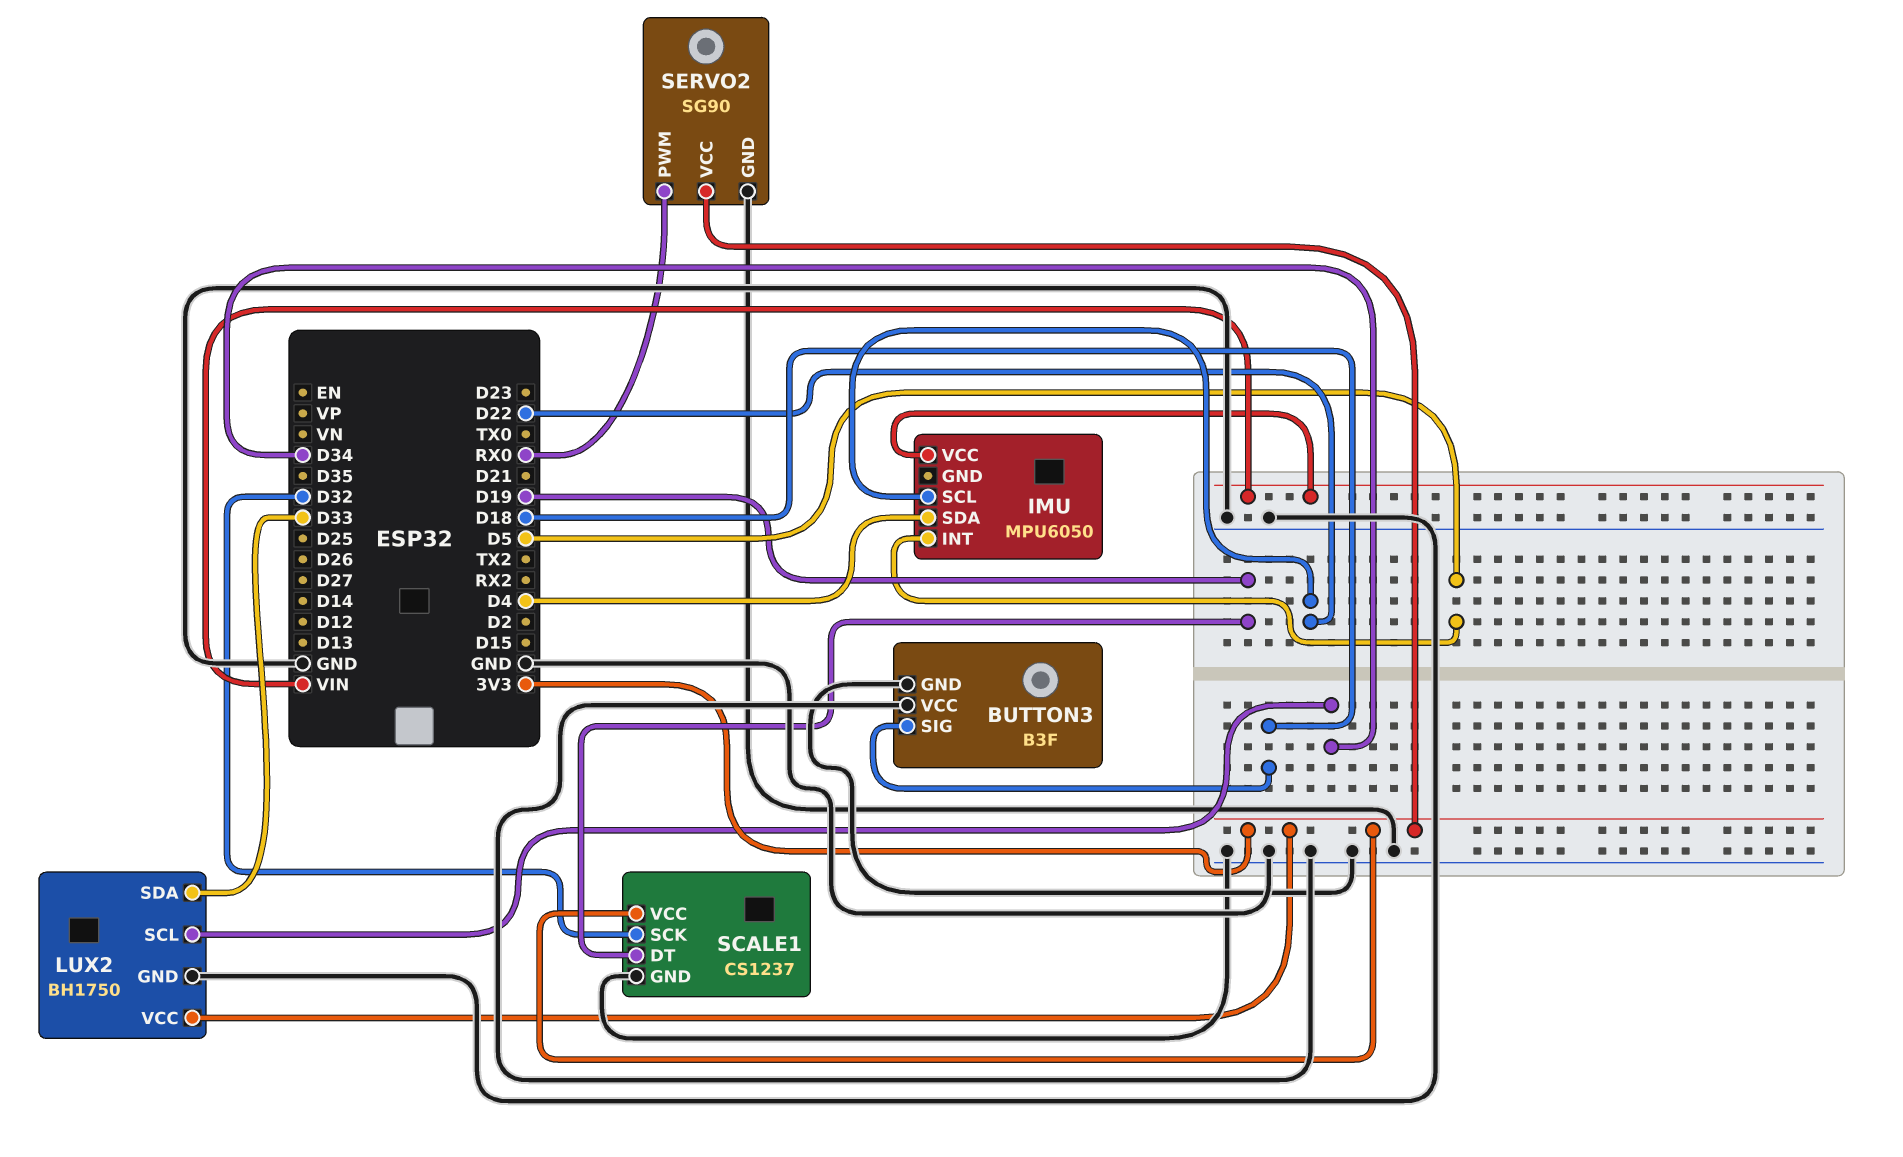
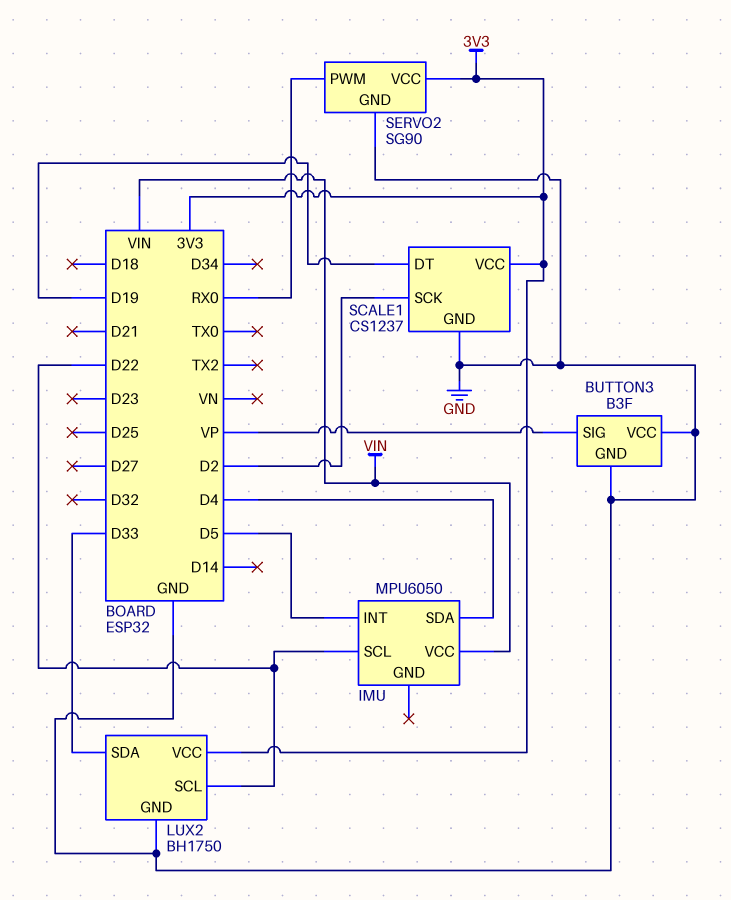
BUTTON3 pin SIG: D18 -> VP
LUX2 pin SCL: D34 -> D22
SCALE1 pin SCK: D32 -> D2

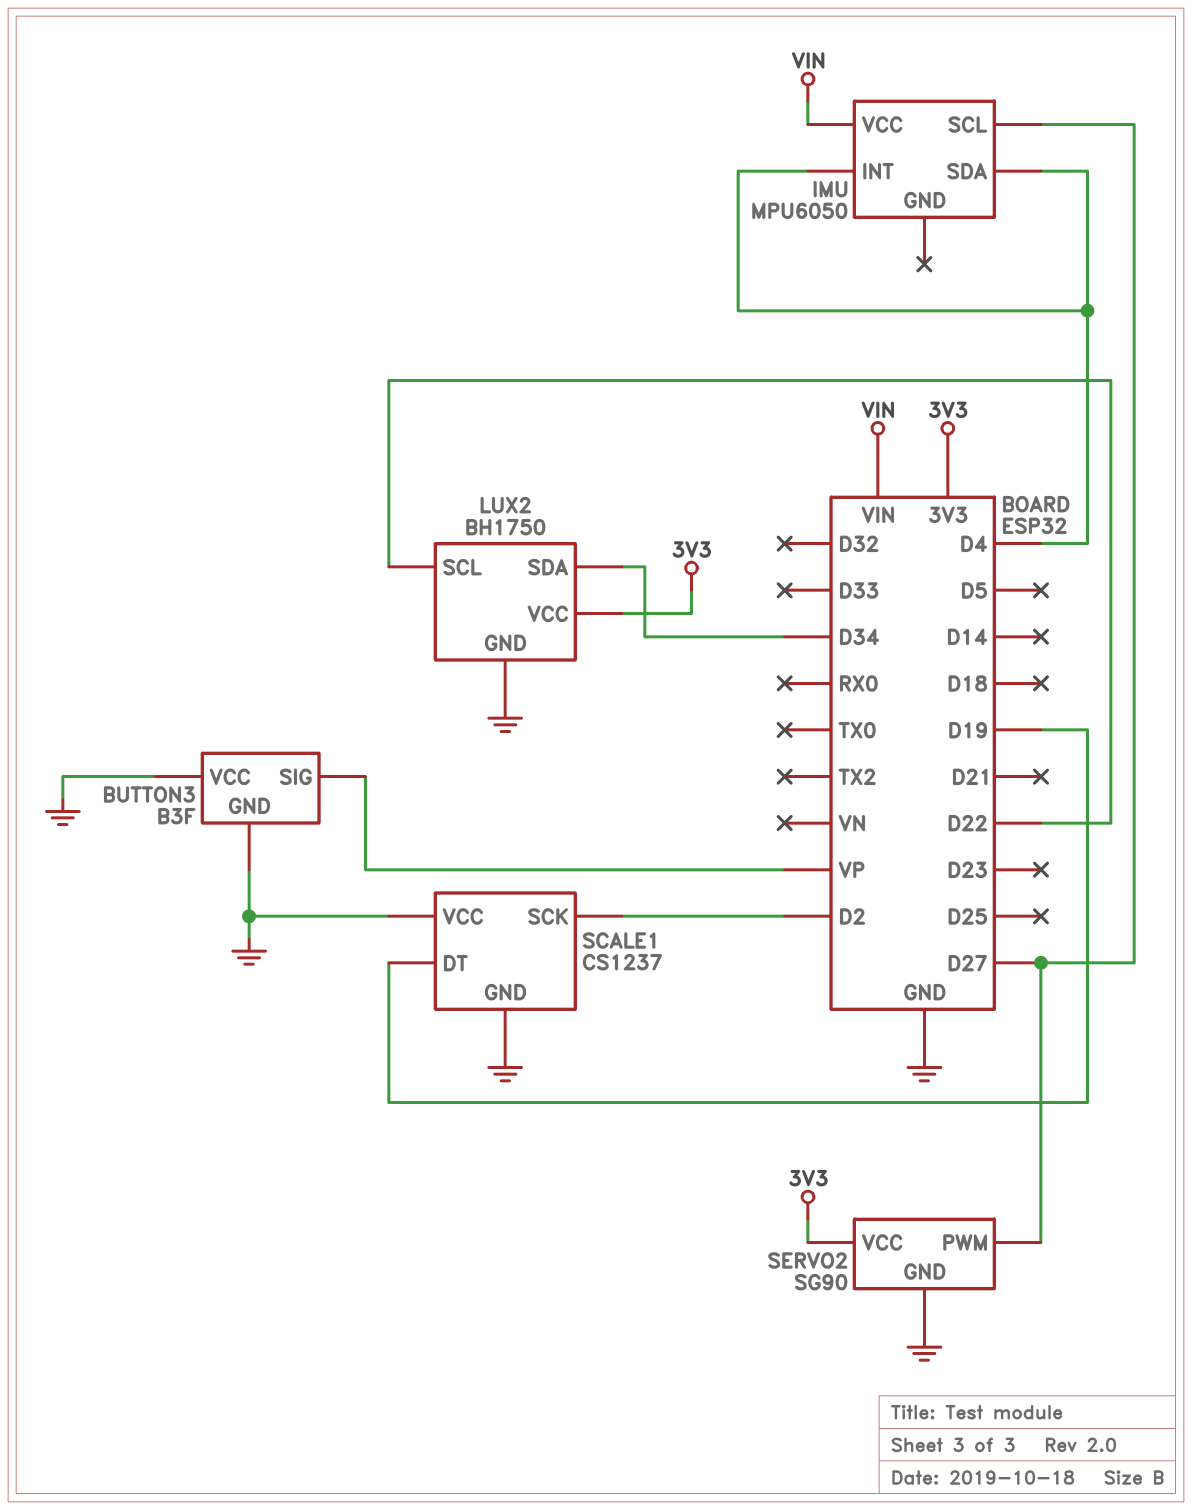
IMU pin INT: D5 -> D4
IMU pin SCL: D22 -> D27
LUX2 pin SDA: D33 -> D34
SCALE1 pin VCC: 3V3 -> GND
SERVO2 pin PWM: RX0 -> D27

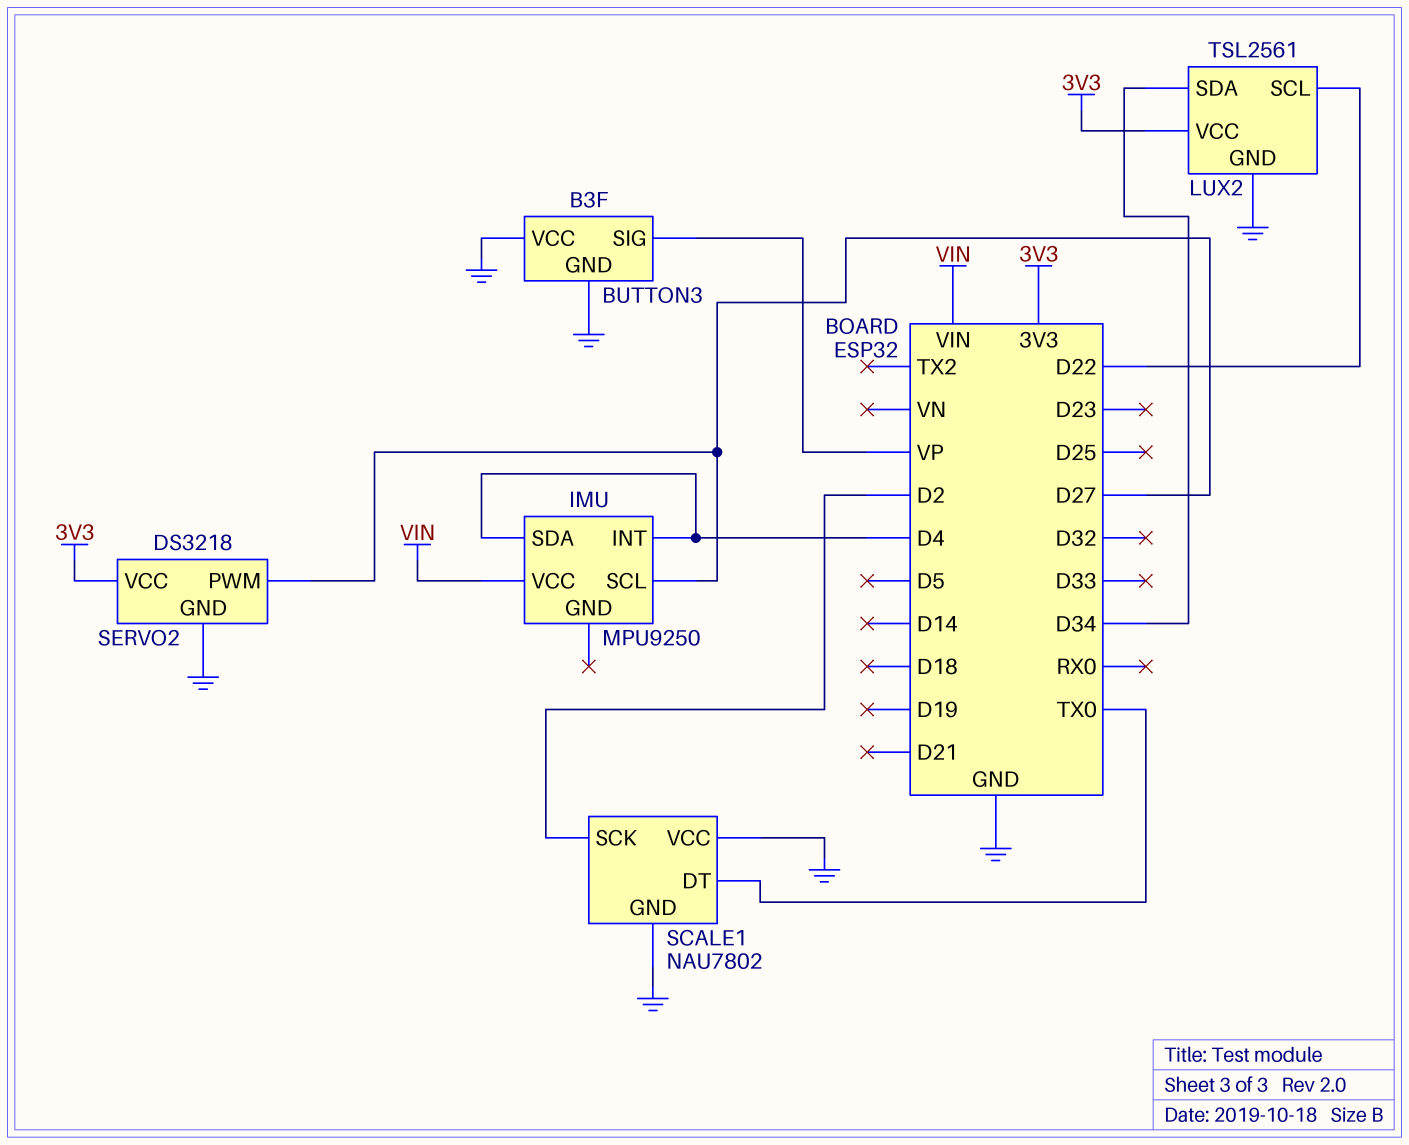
IMU: MPU6050 -> MPU9250
LUX2: BH1750 -> TSL2561
SCALE1: CS1237 -> NAU7802
SCALE1 pin DT: D19 -> TX0
SERVO2: SG90 -> DS3218

